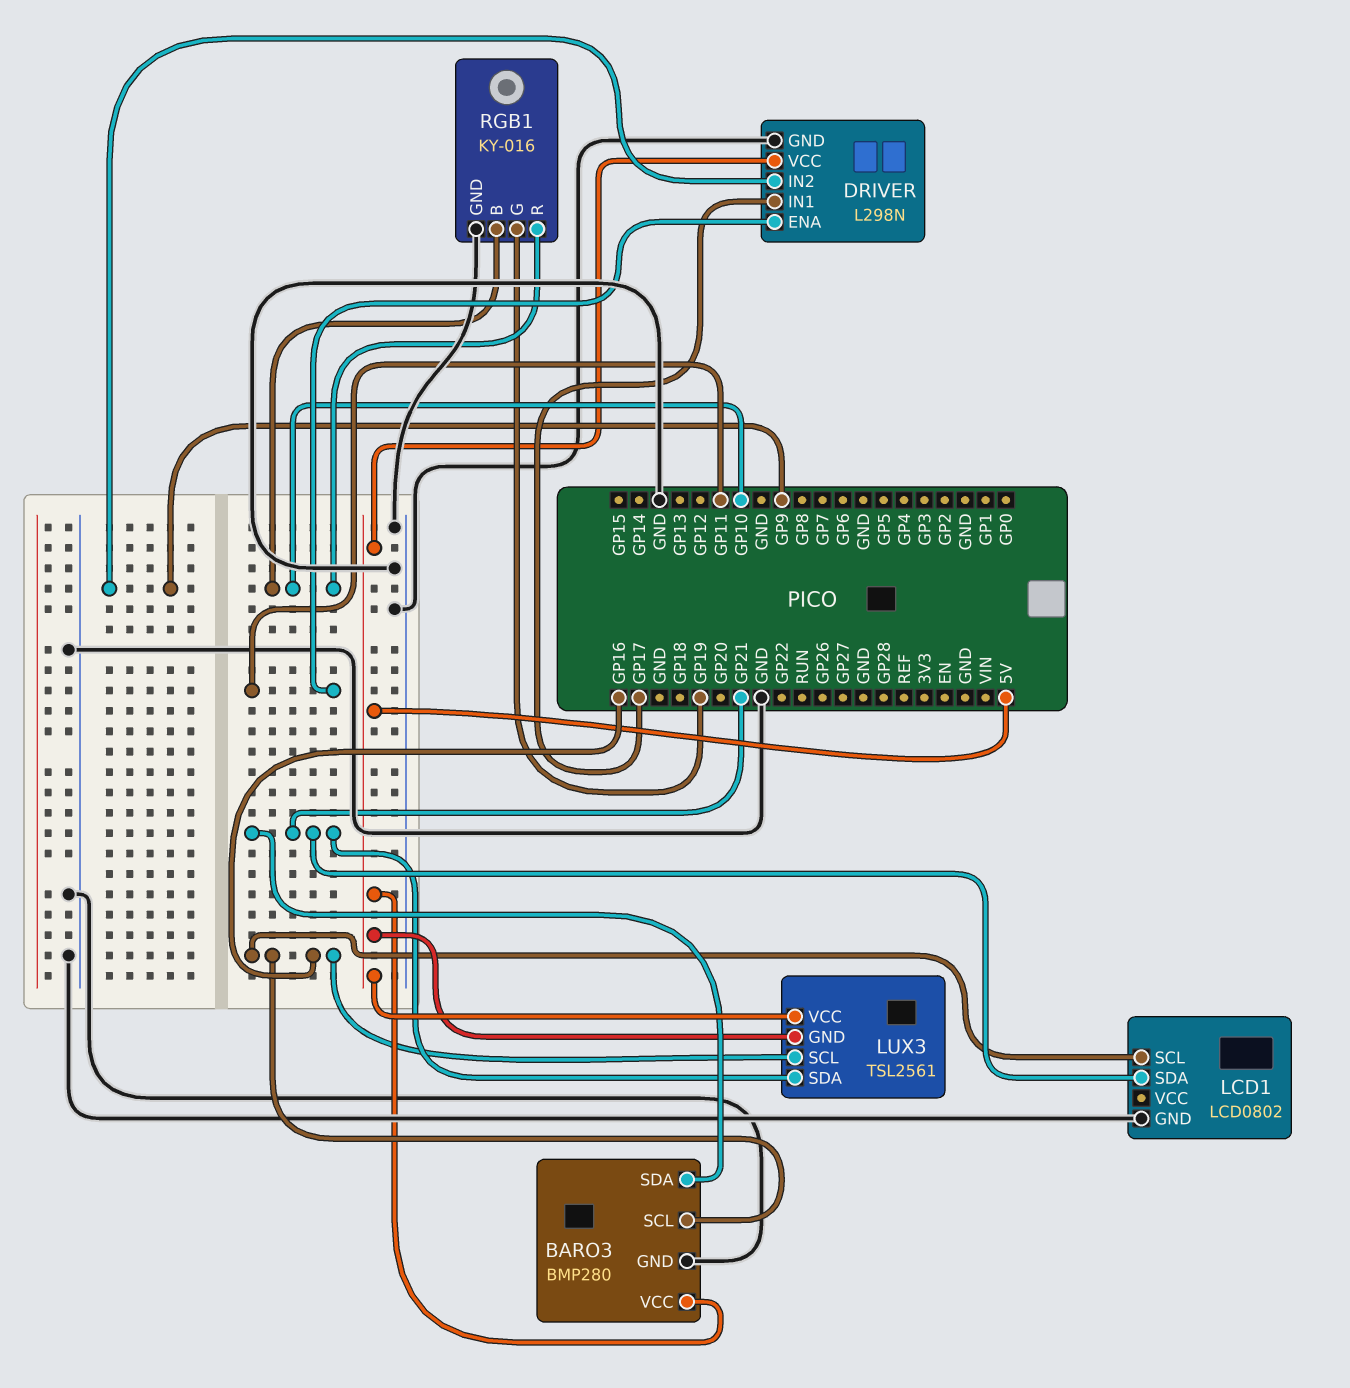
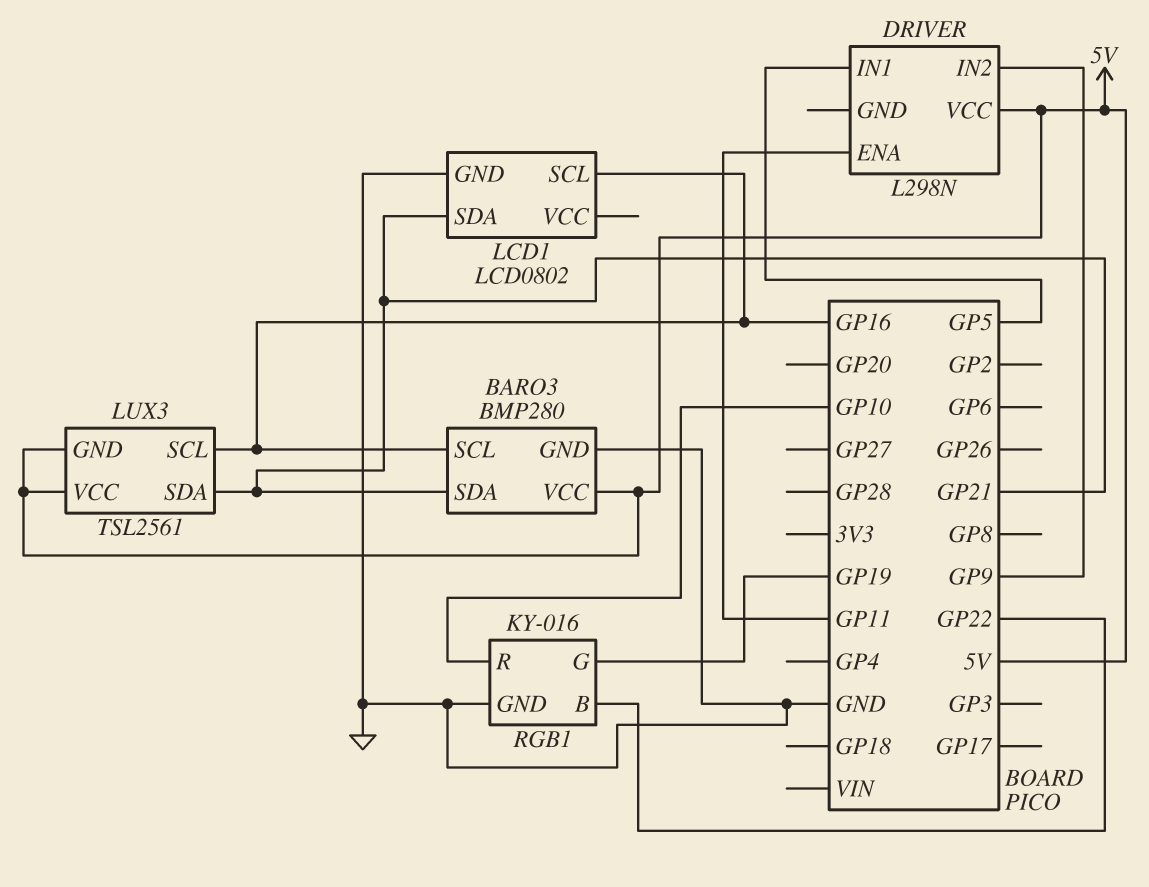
DRIVER pin GND: GND -> none
DRIVER pin IN1: GP17 -> GP5
RGB1 pin B: GP10 -> GP22

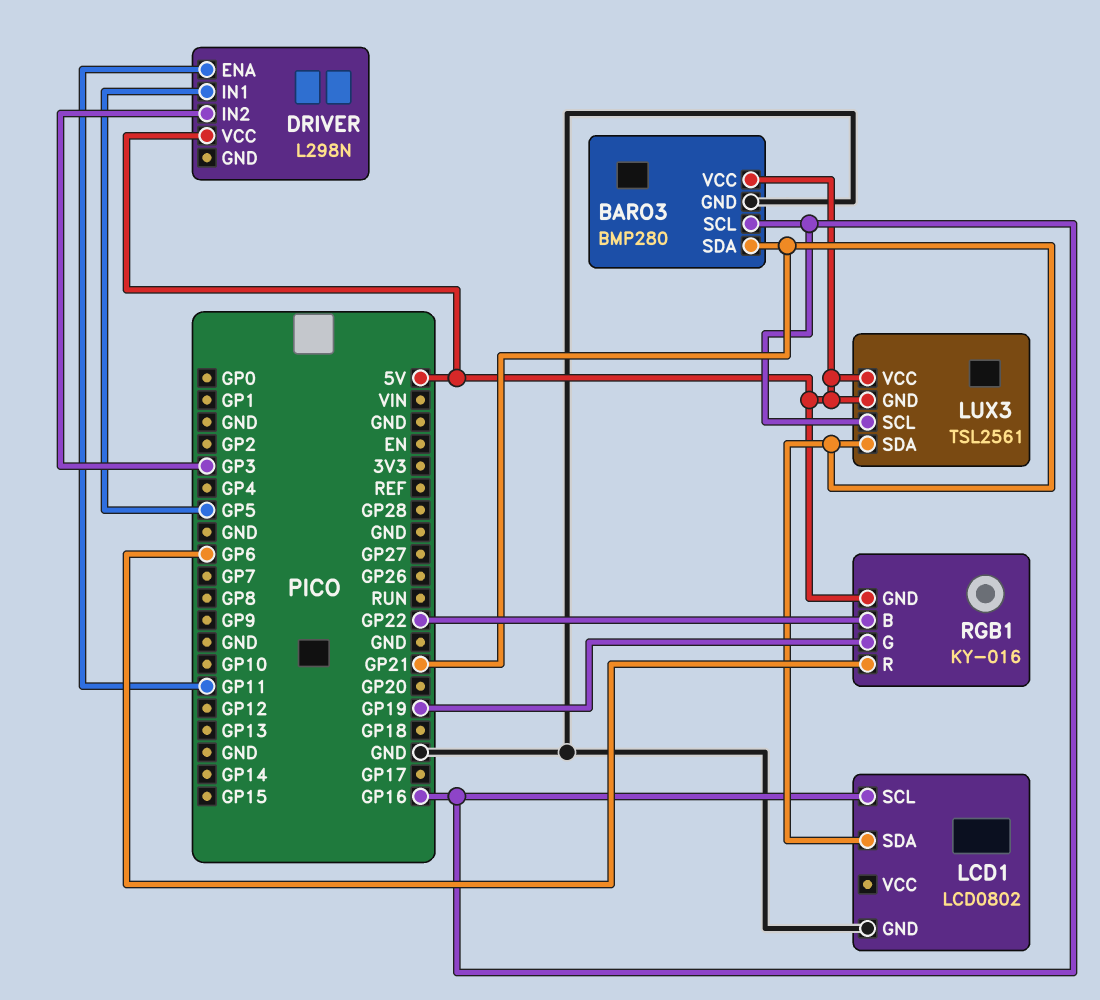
DRIVER pin IN2: GP9 -> GP3
RGB1 pin GND: GND -> 5V
RGB1 pin R: GP10 -> GP6

